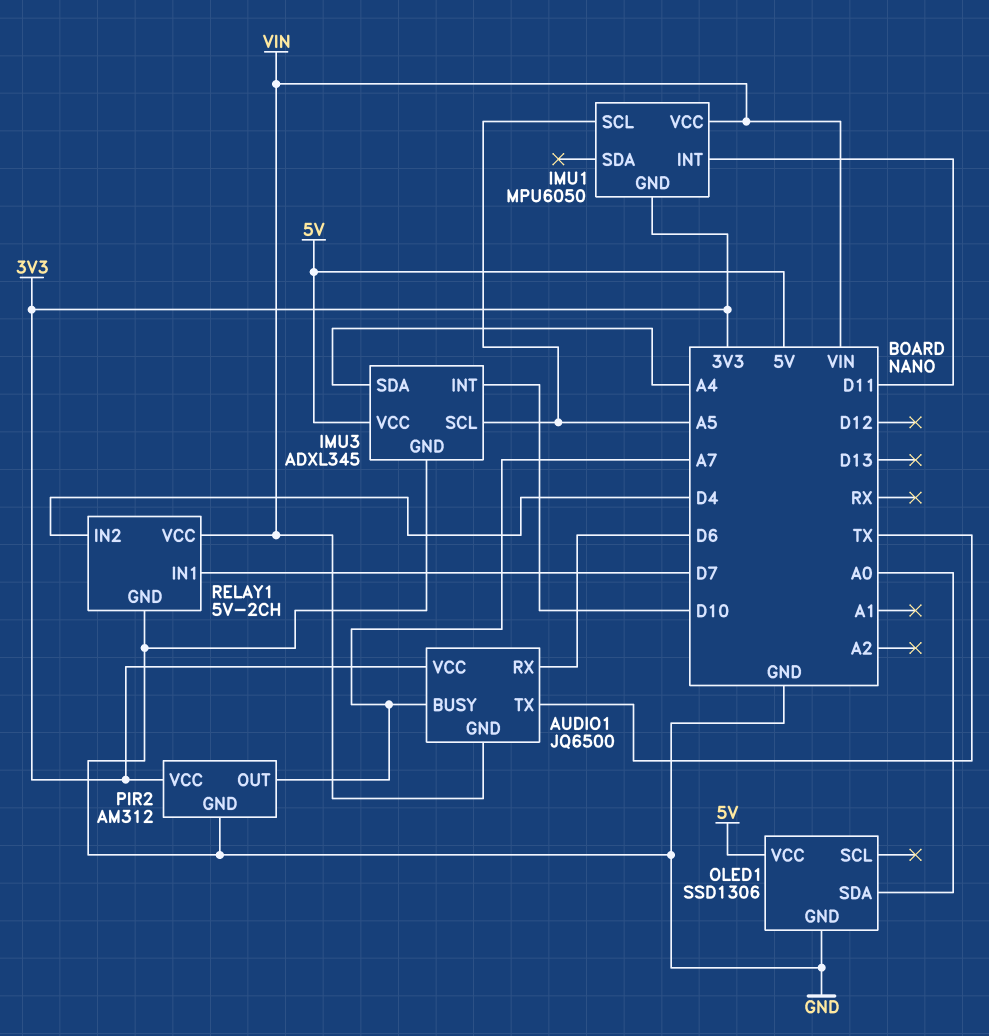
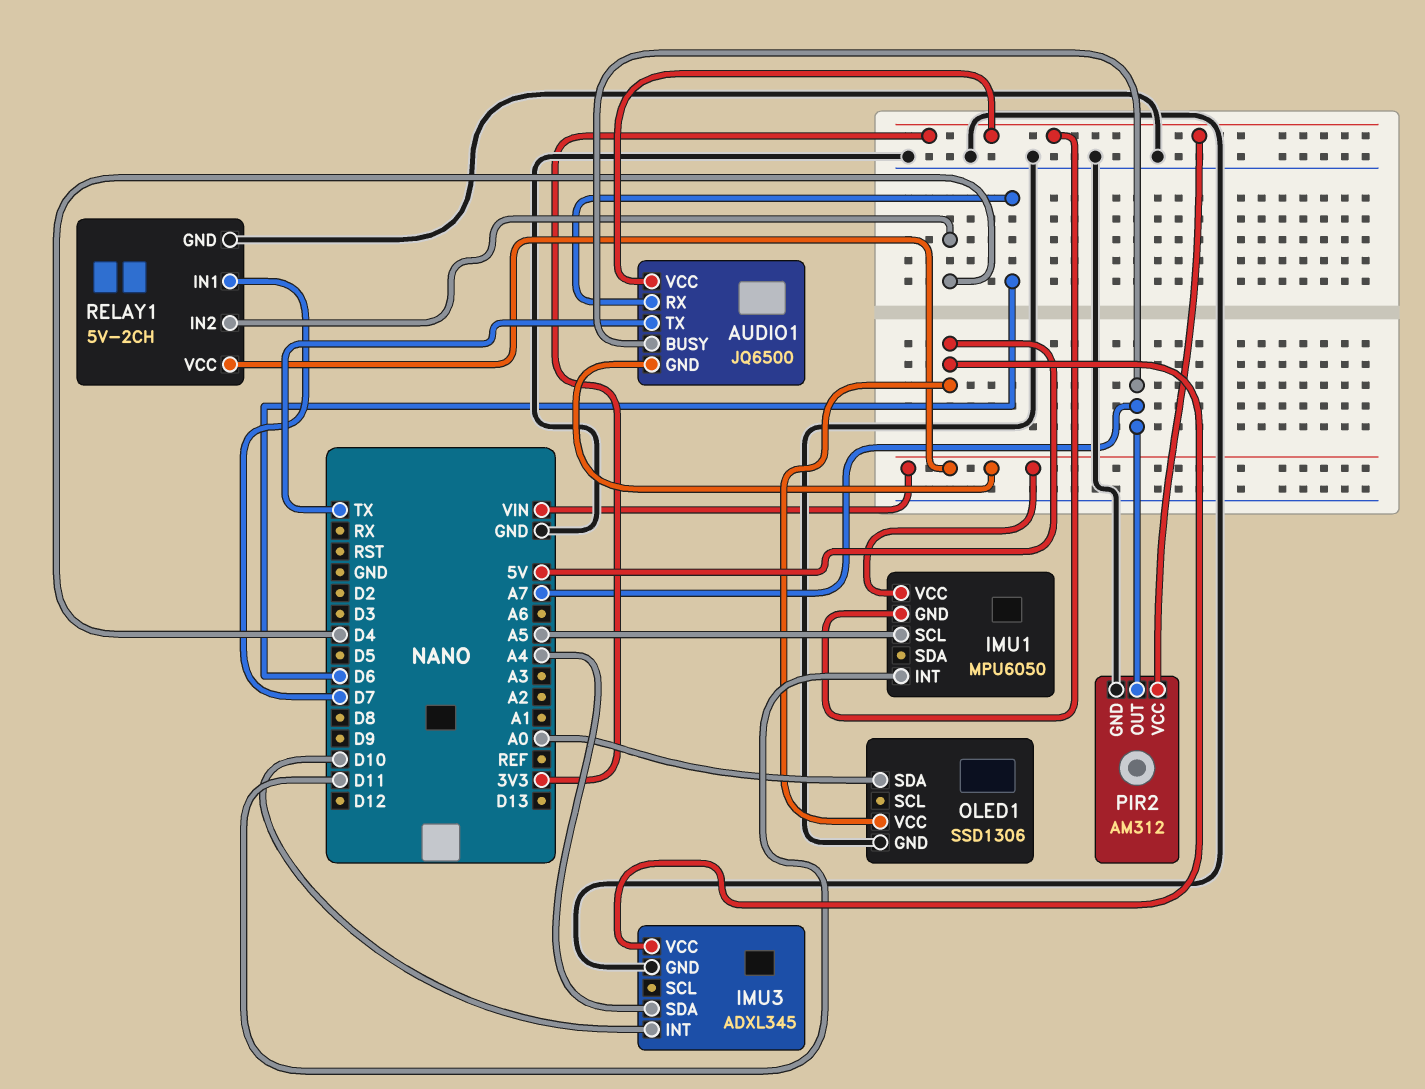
IMU3 pin SCL: A5 -> none

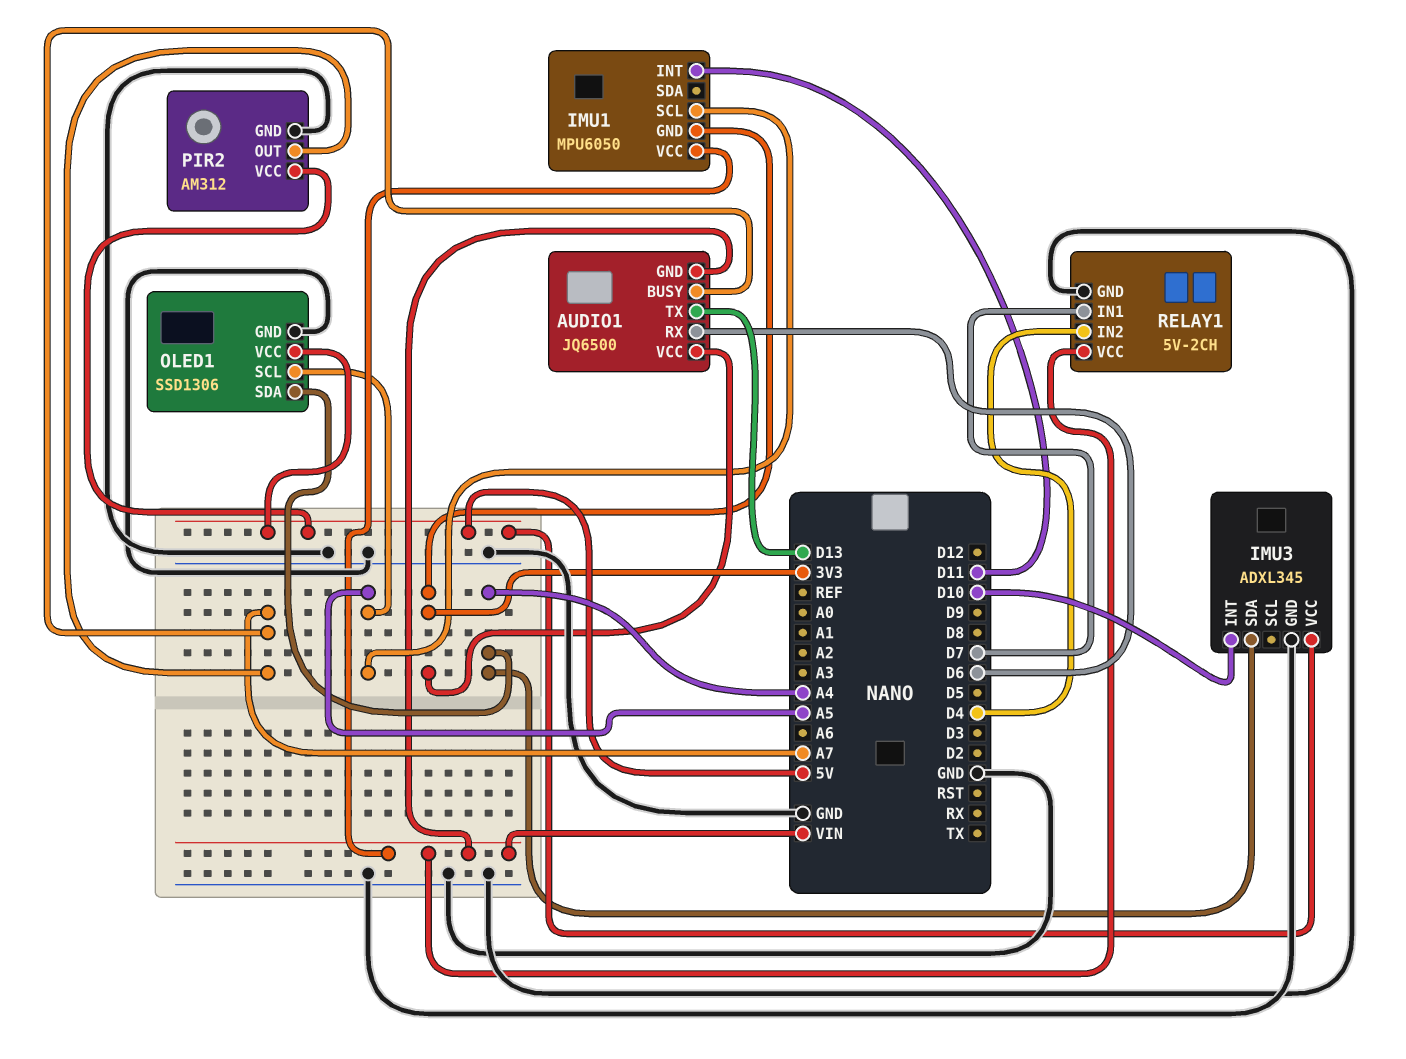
AUDIO1 pin TX: TX -> D13
OLED1 pin SCL: none -> A5
OLED1 pin SDA: A0 -> A4
PIR2 pin VCC: 3V3 -> 5V

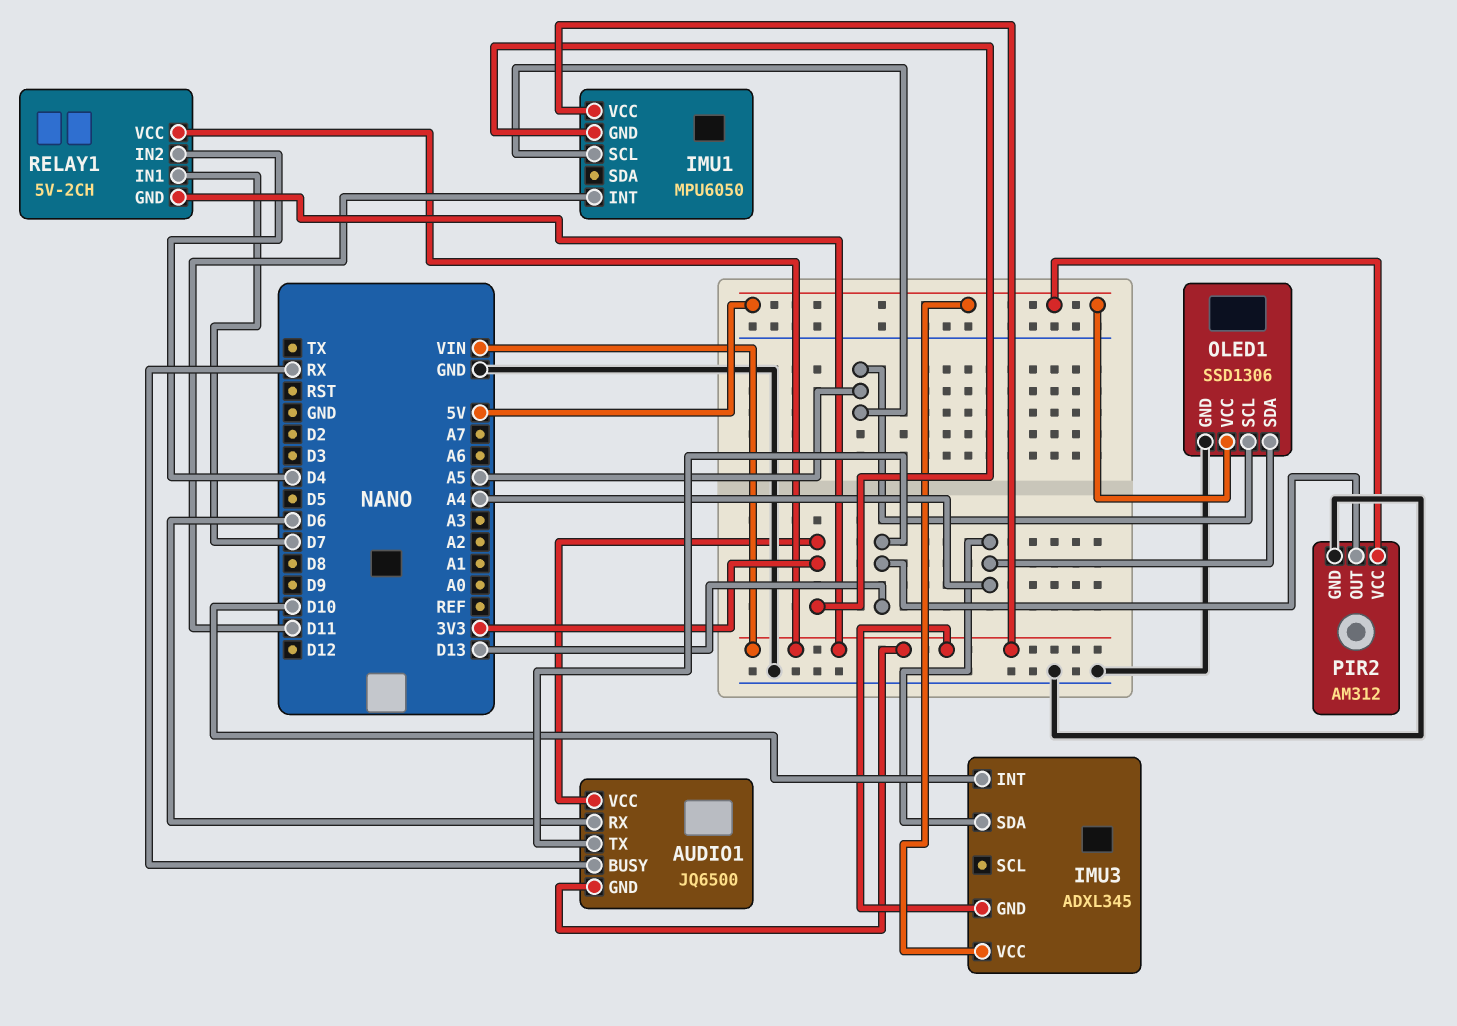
AUDIO1 pin BUSY: A7 -> RX
IMU3 pin GND: GND -> VIN
PIR2 pin OUT: A7 -> D13
RELAY1 pin GND: GND -> VIN

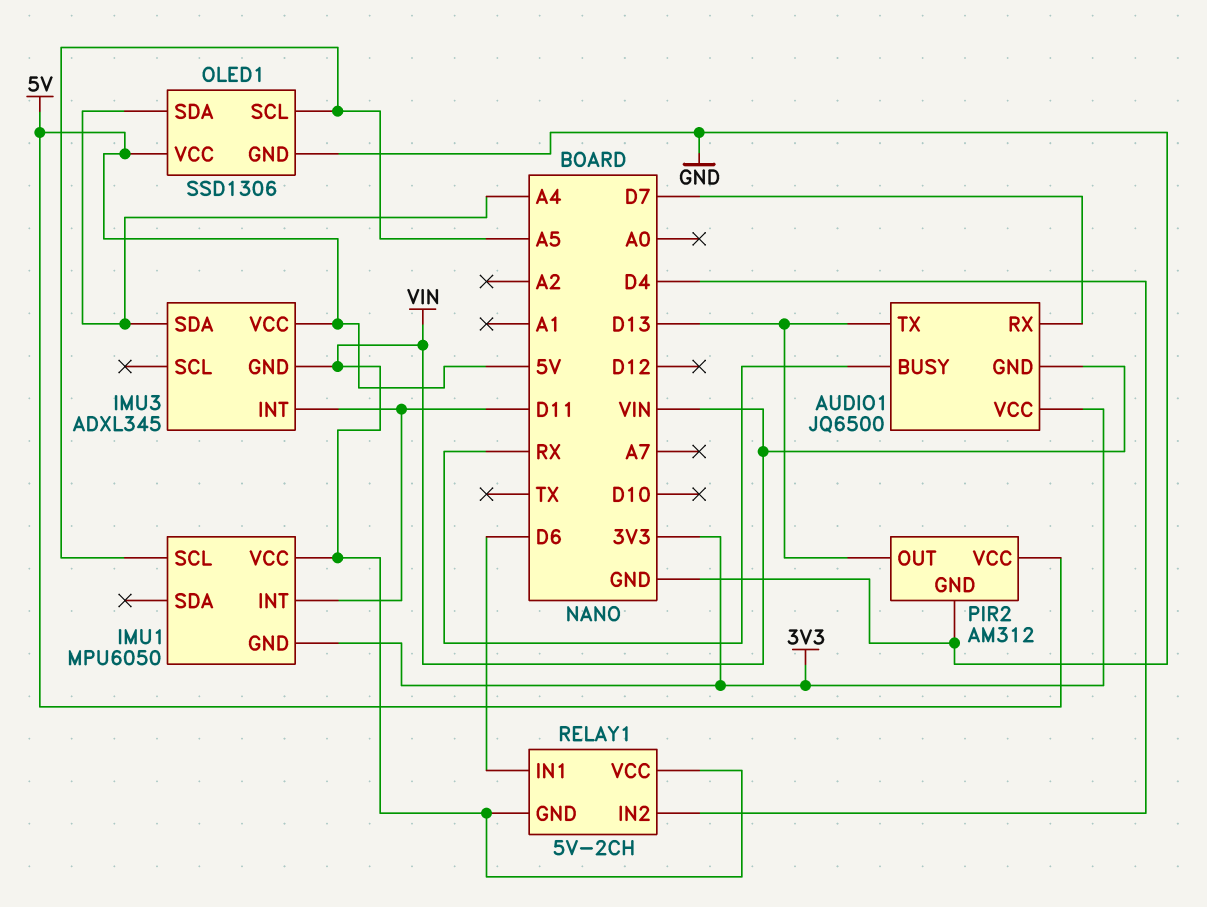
AUDIO1 pin RX: D6 -> D7
IMU3 pin INT: D10 -> D11
RELAY1 pin IN1: D7 -> D6

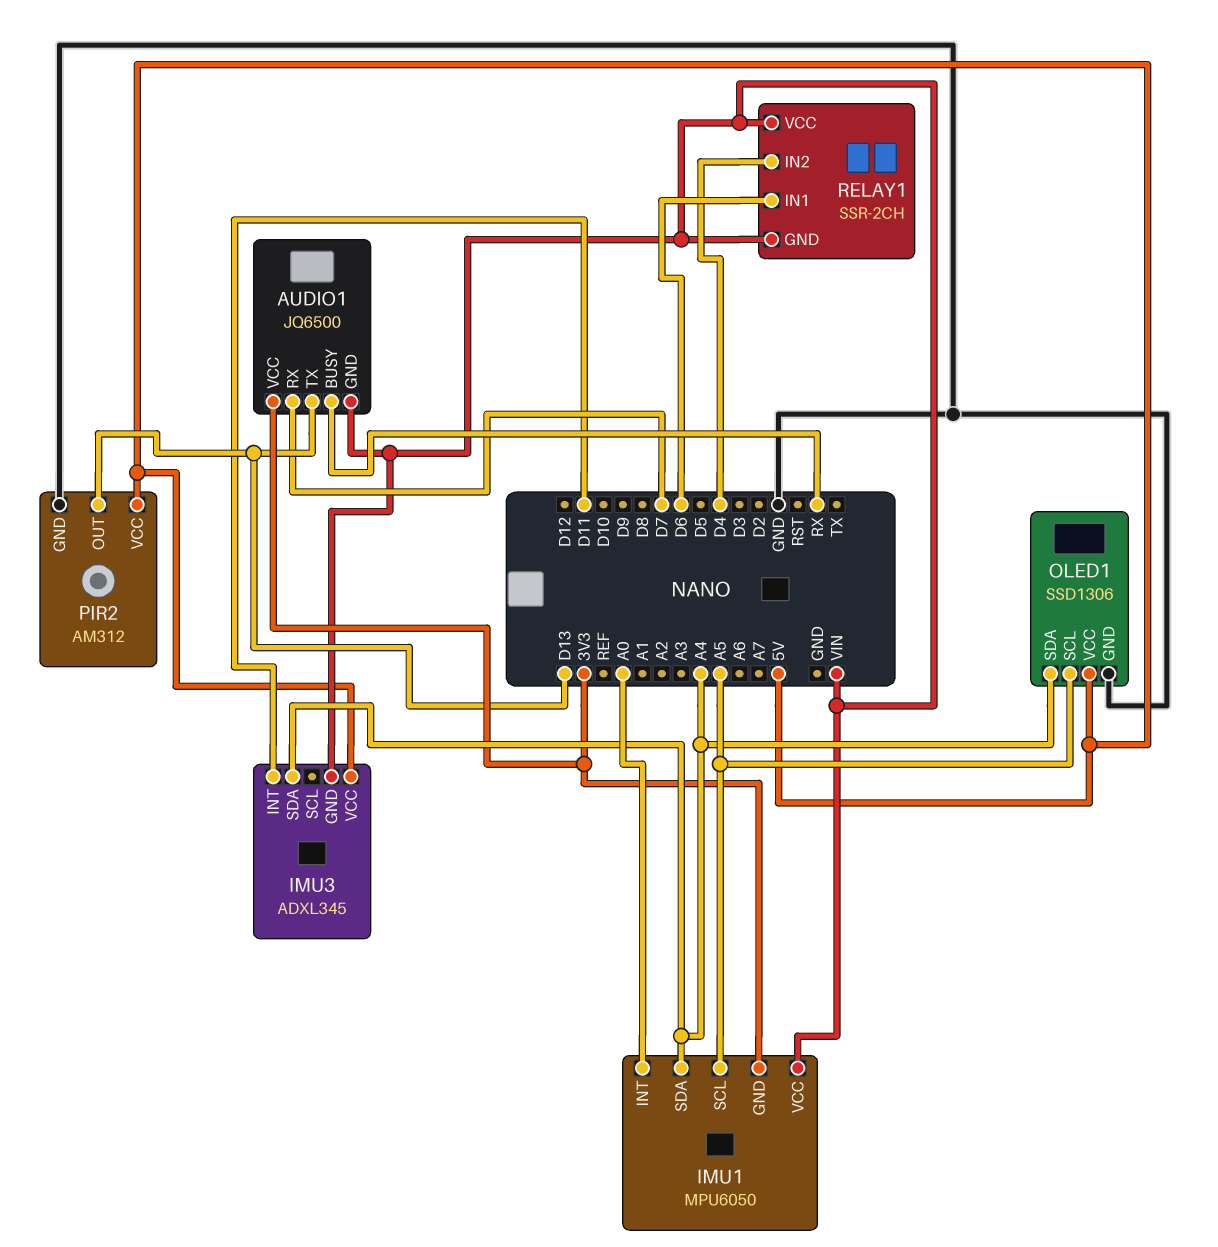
IMU1 pin INT: D11 -> A0
IMU1 pin SDA: none -> A4
RELAY1: 5V-2CH -> SSR-2CH

